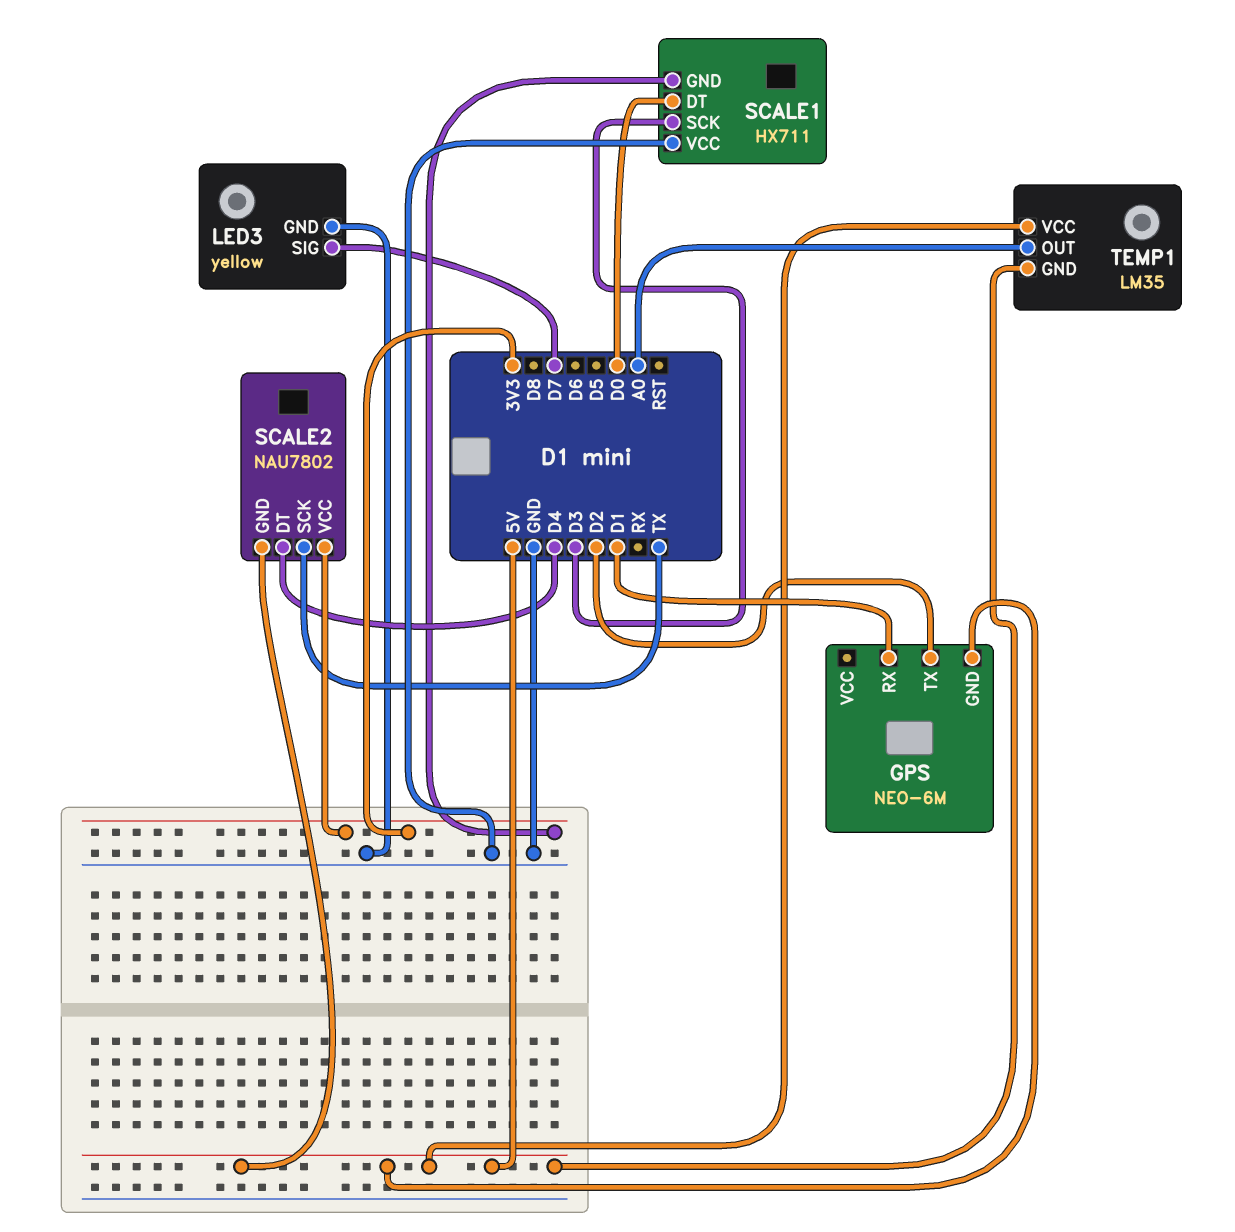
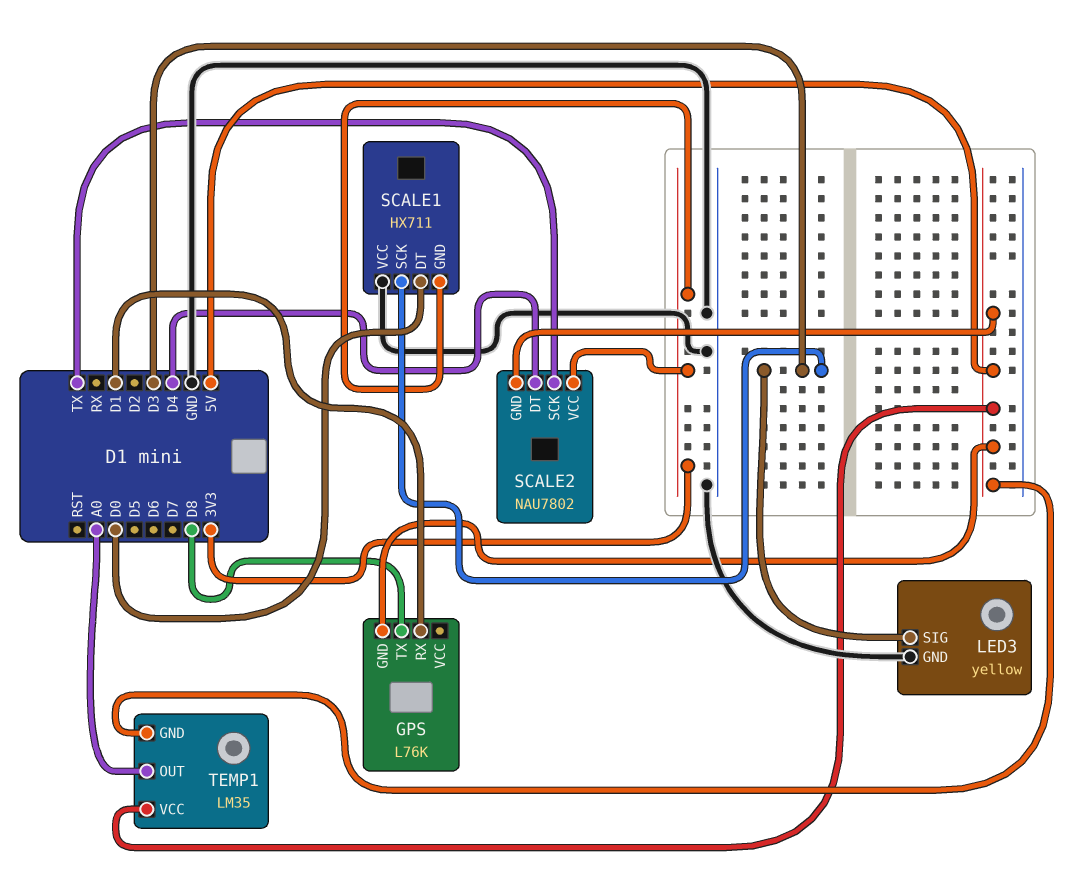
GPS: NEO-6M -> L76K
GPS pin TX: D2 -> D8
LED3 pin SIG: D7 -> D3

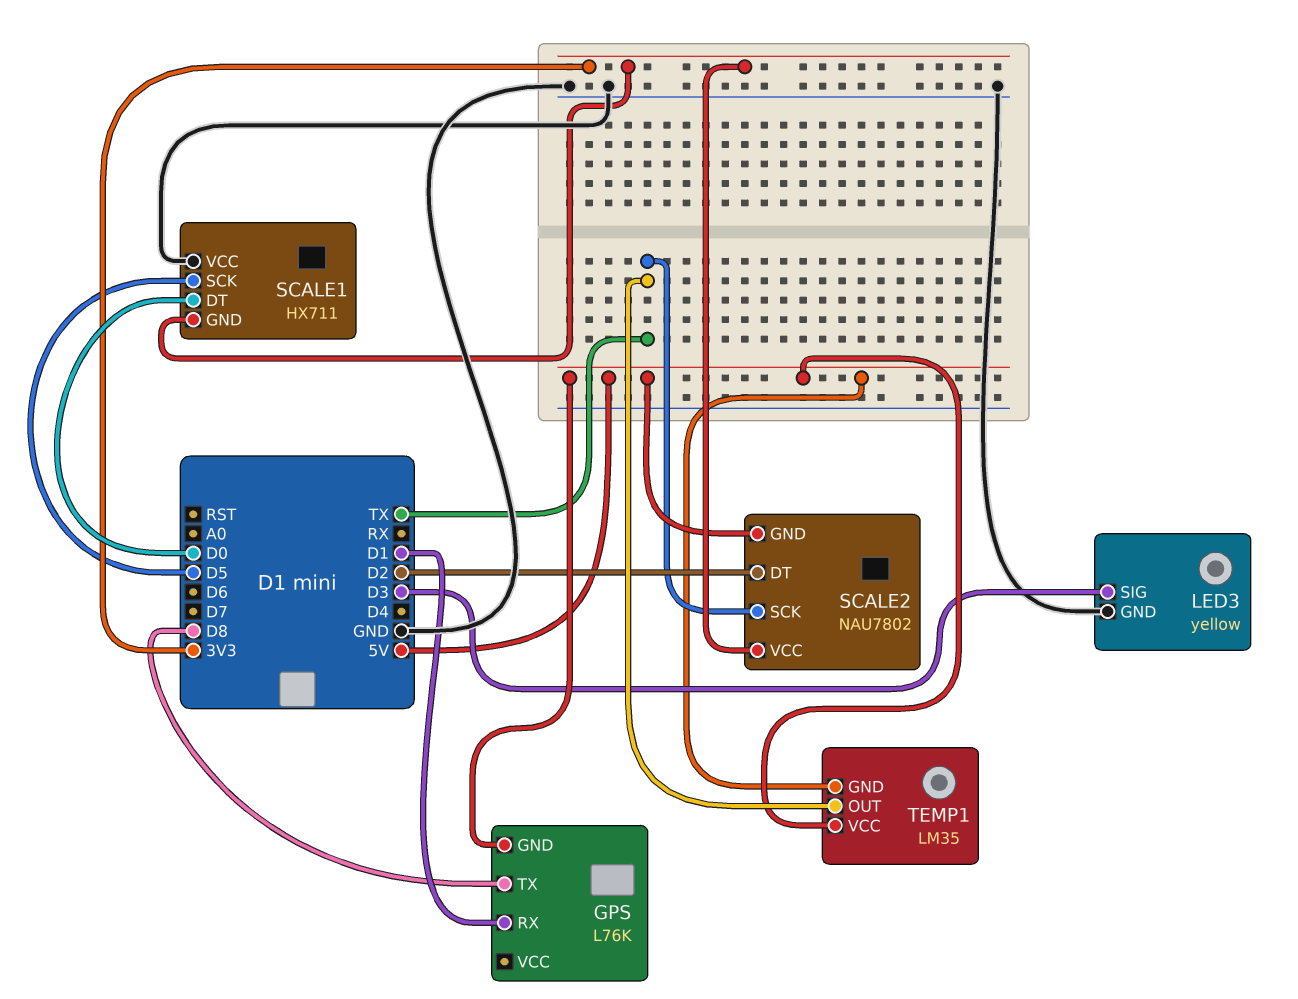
SCALE1 pin SCK: D3 -> D5
SCALE2 pin DT: D4 -> D2
TEMP1 pin OUT: A0 -> TX

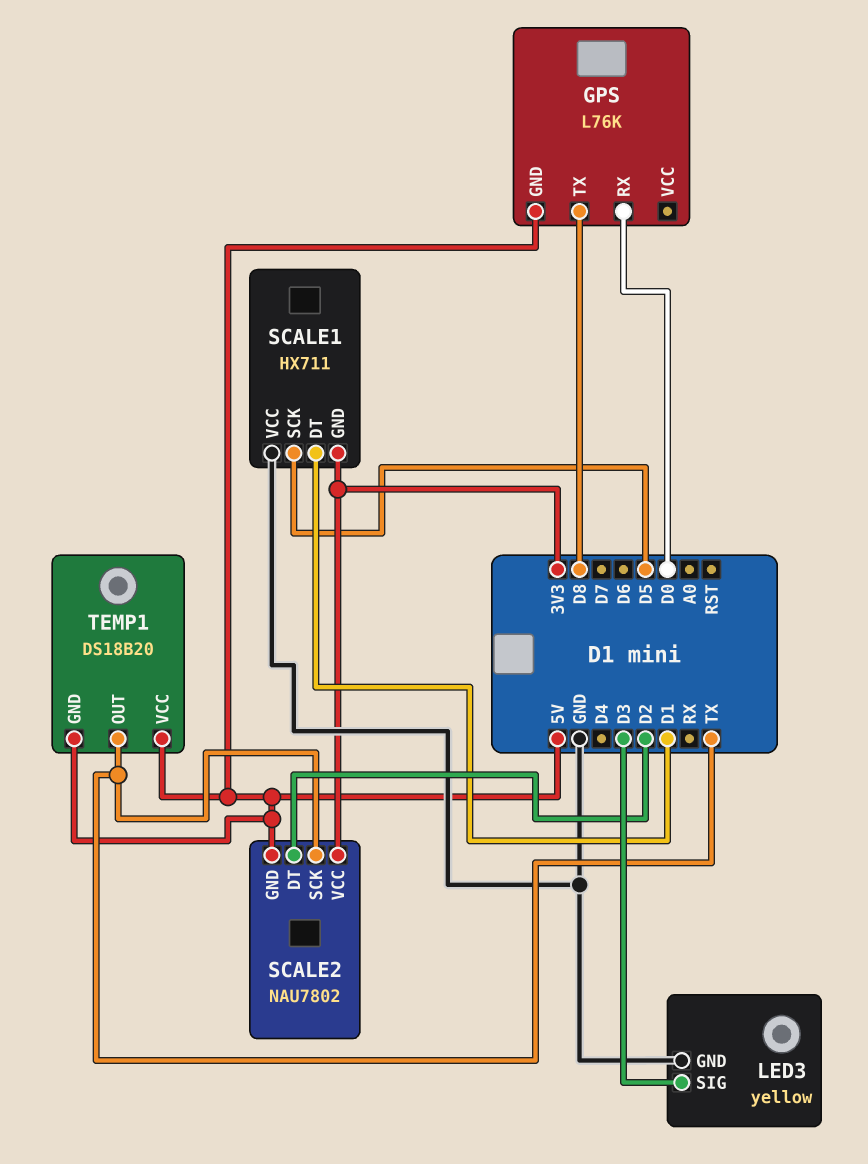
GPS pin RX: D1 -> D0
SCALE1 pin DT: D0 -> D1
TEMP1: LM35 -> DS18B20

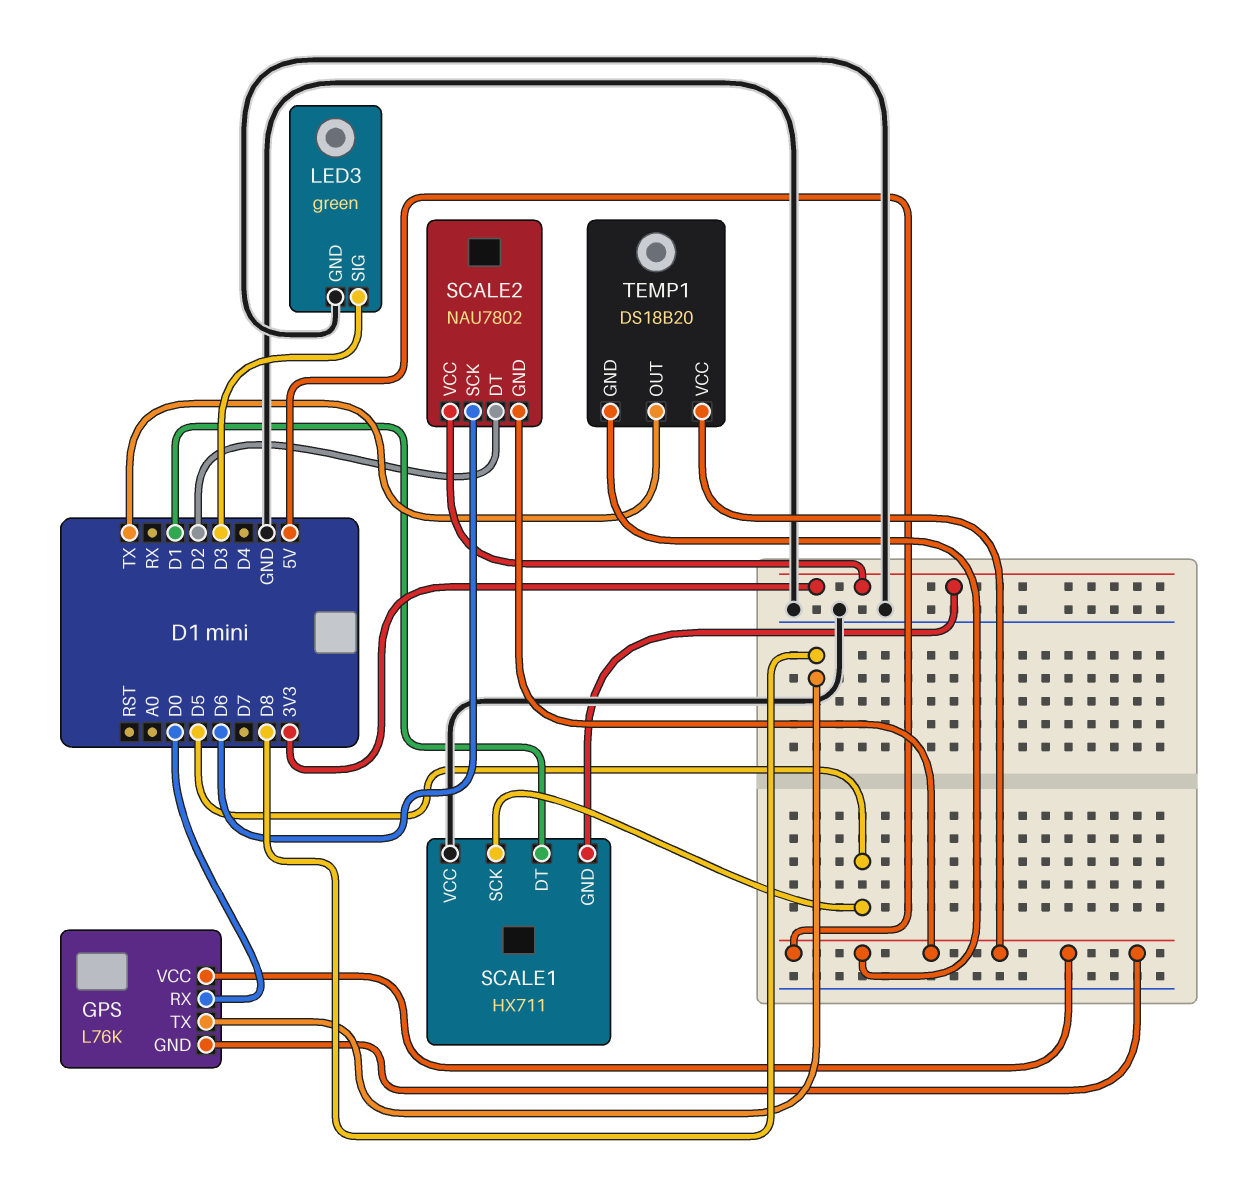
GPS pin VCC: none -> 5V
LED3: yellow -> green
SCALE2 pin SCK: TX -> D6

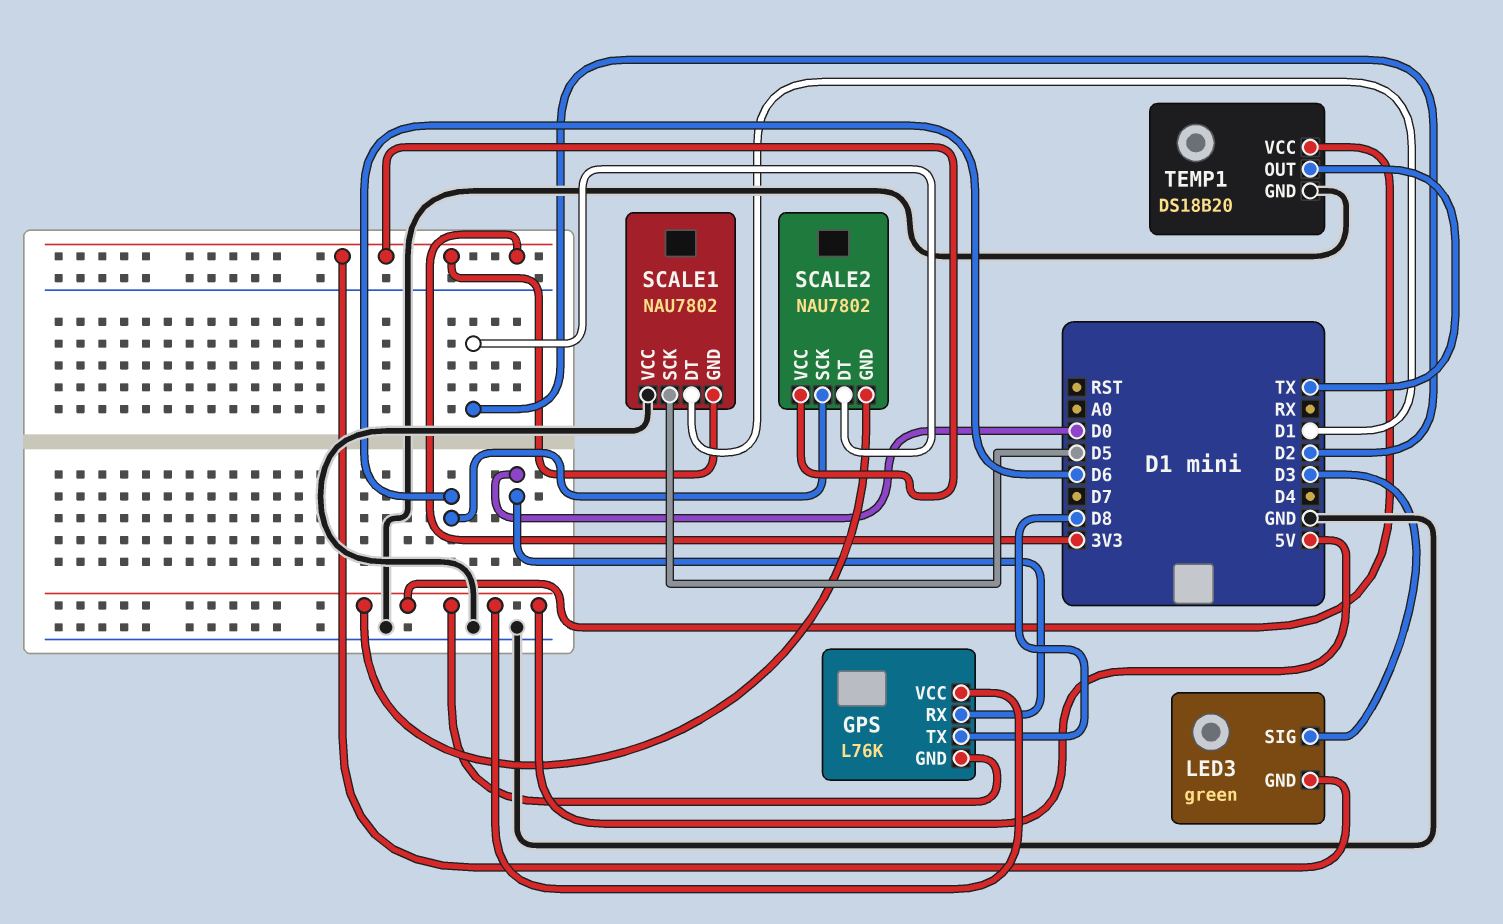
LED3 pin GND: GND -> 3V3
SCALE1: HX711 -> NAU7802
TEMP1 pin GND: 5V -> GND

